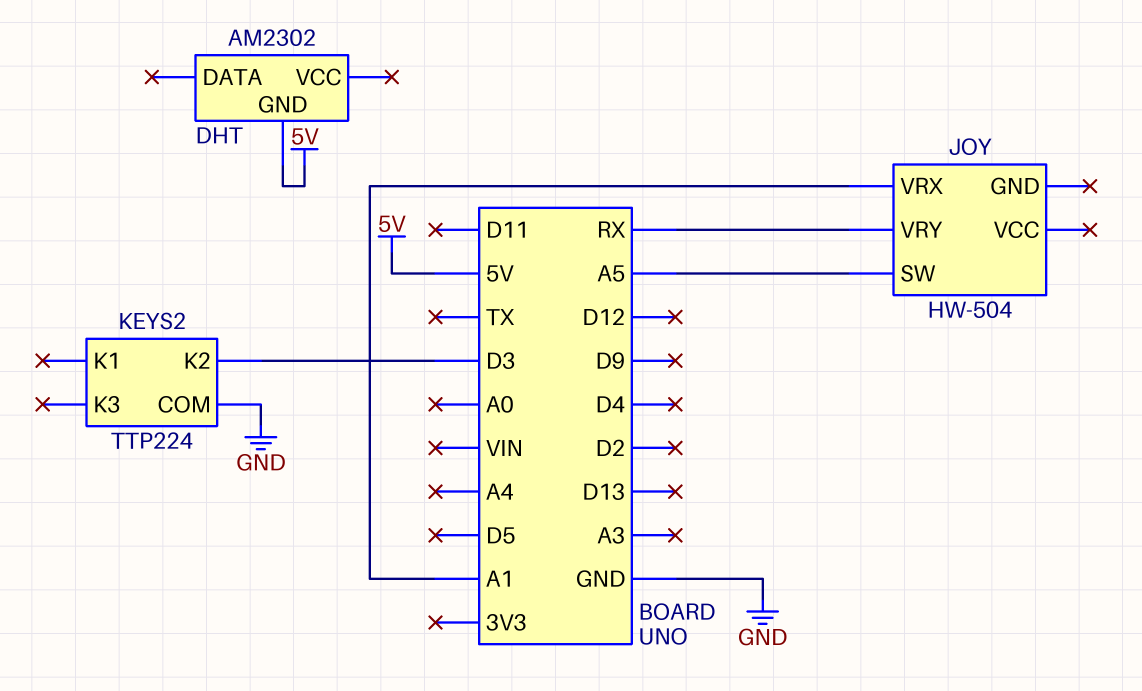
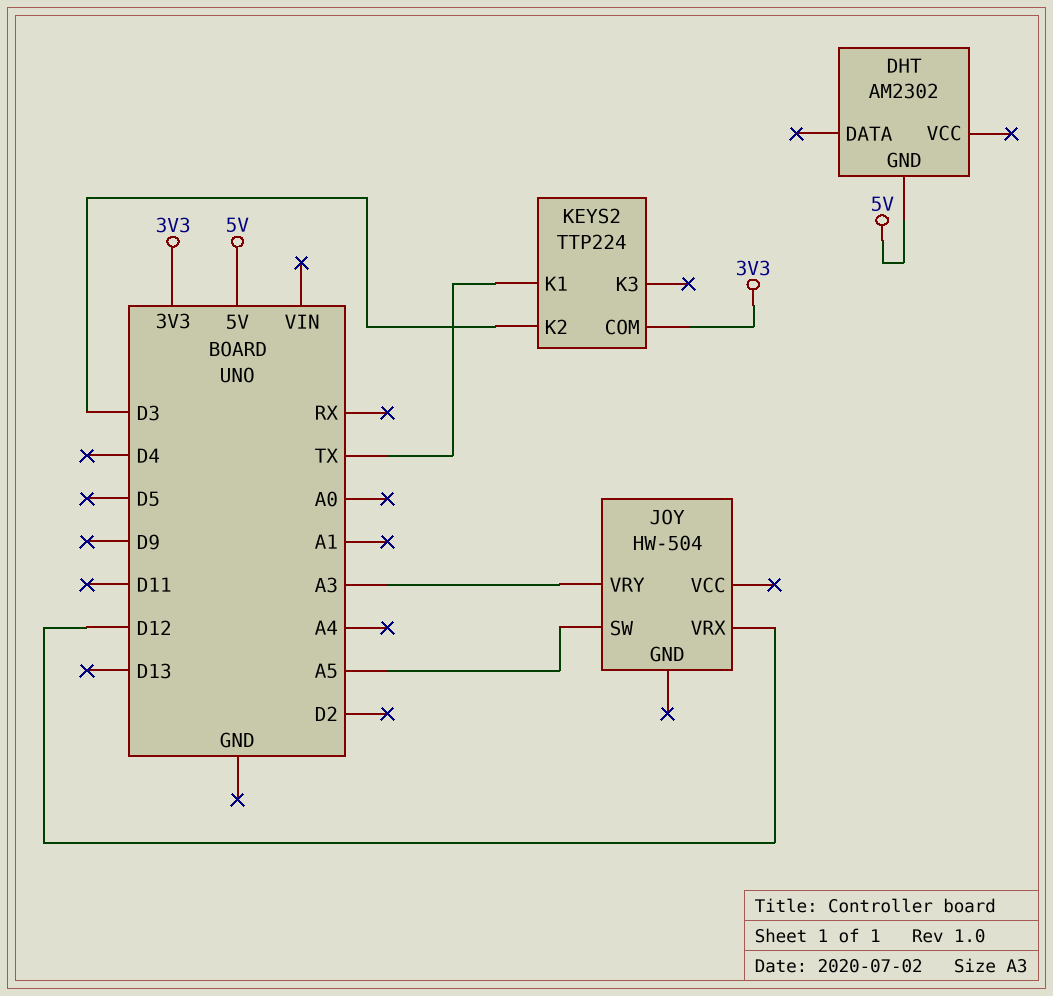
JOY pin VRX: A1 -> D12
JOY pin VRY: RX -> A3
KEYS2 pin COM: GND -> 3V3
KEYS2 pin K1: none -> TX

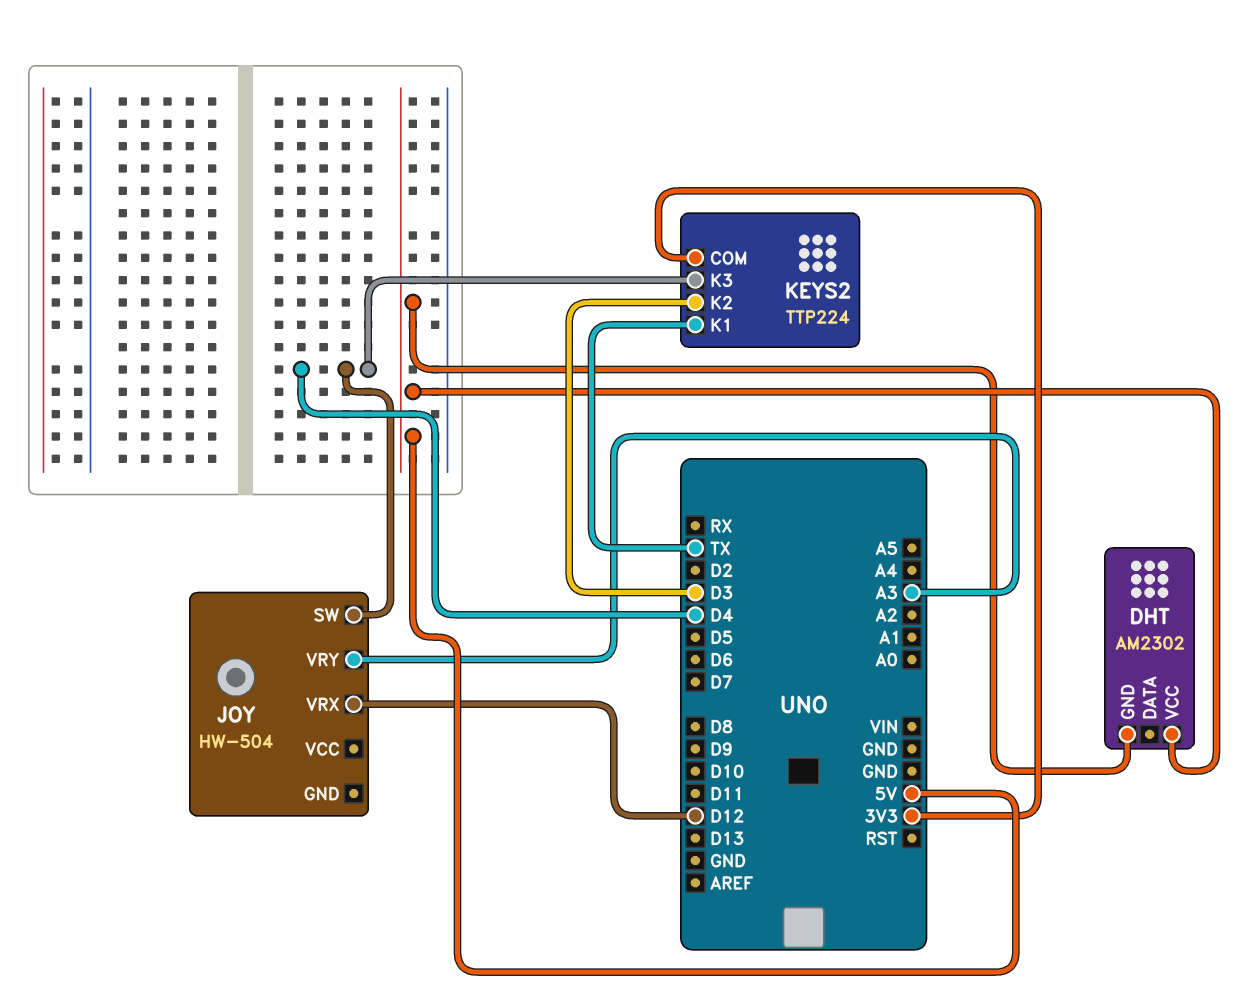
DHT pin VCC: none -> 5V
JOY pin SW: A5 -> D4
KEYS2 pin K3: none -> D4

